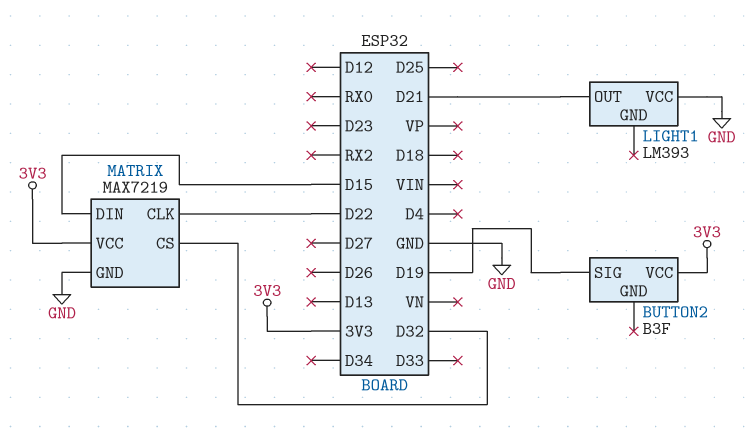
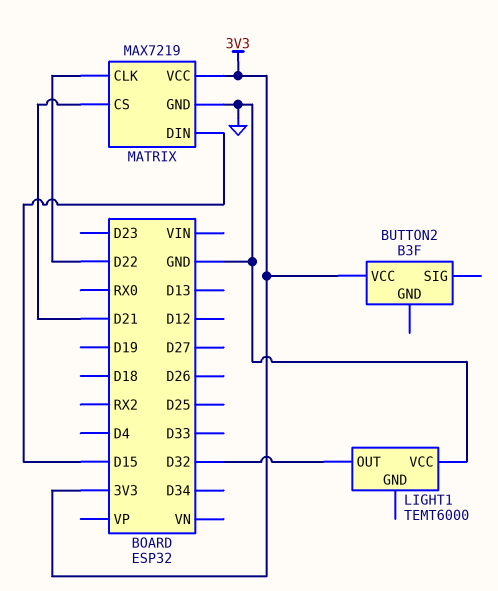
BUTTON2 pin SIG: D19 -> none
LIGHT1: LM393 -> TEMT6000
LIGHT1 pin OUT: D21 -> D32
MATRIX pin CS: D32 -> D21

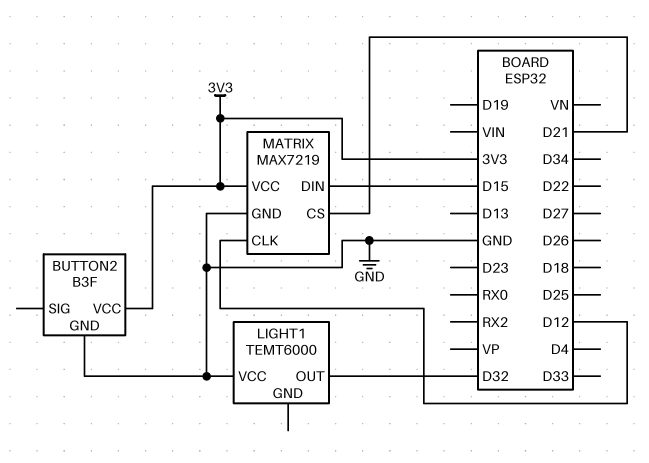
BUTTON2 pin GND: none -> GND
MATRIX pin CLK: D22 -> D12

